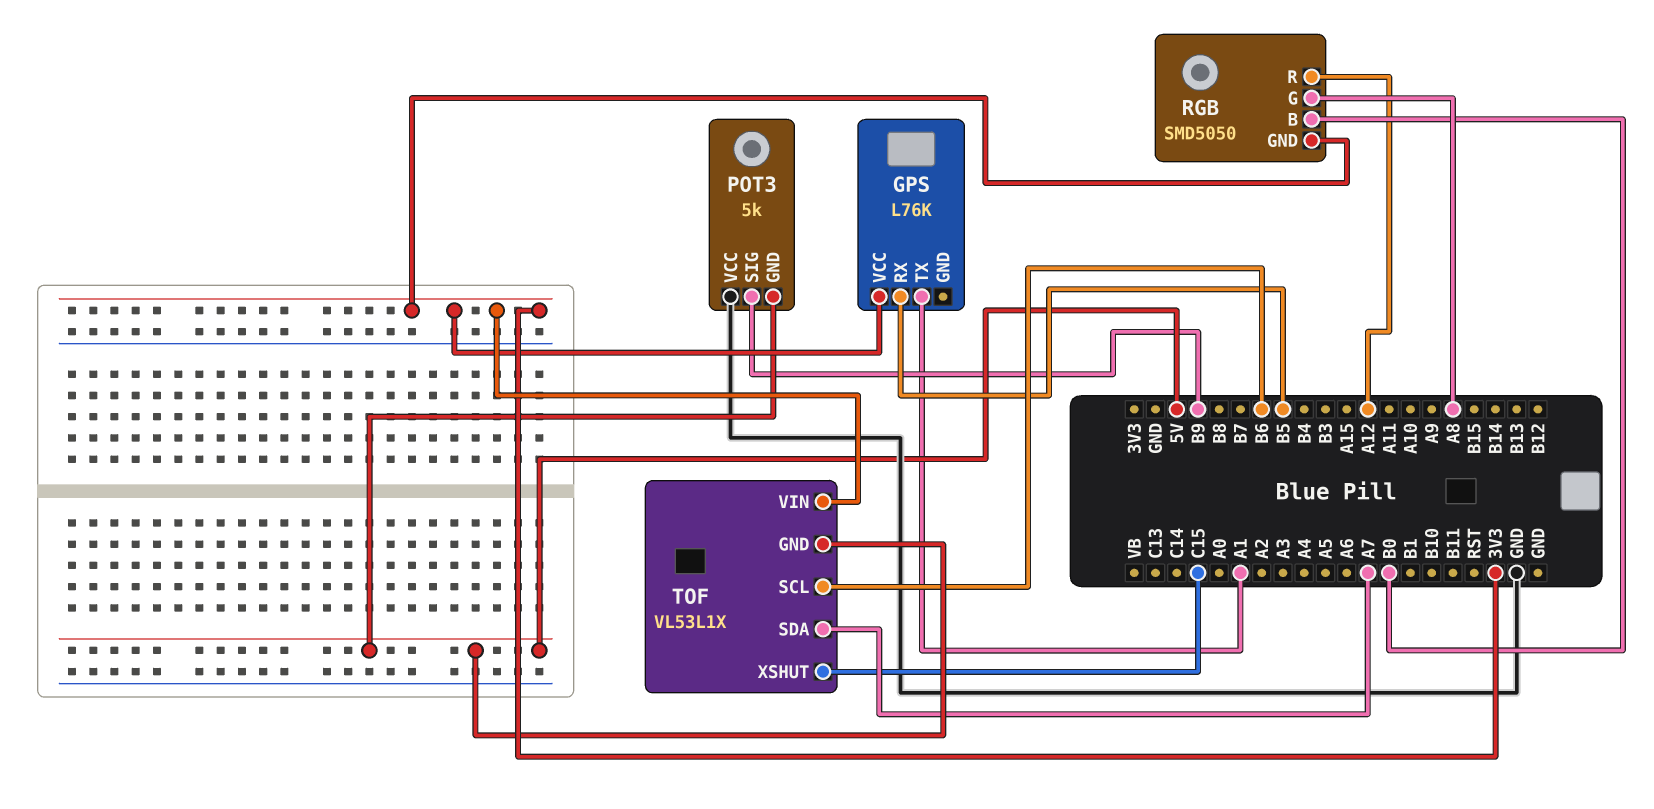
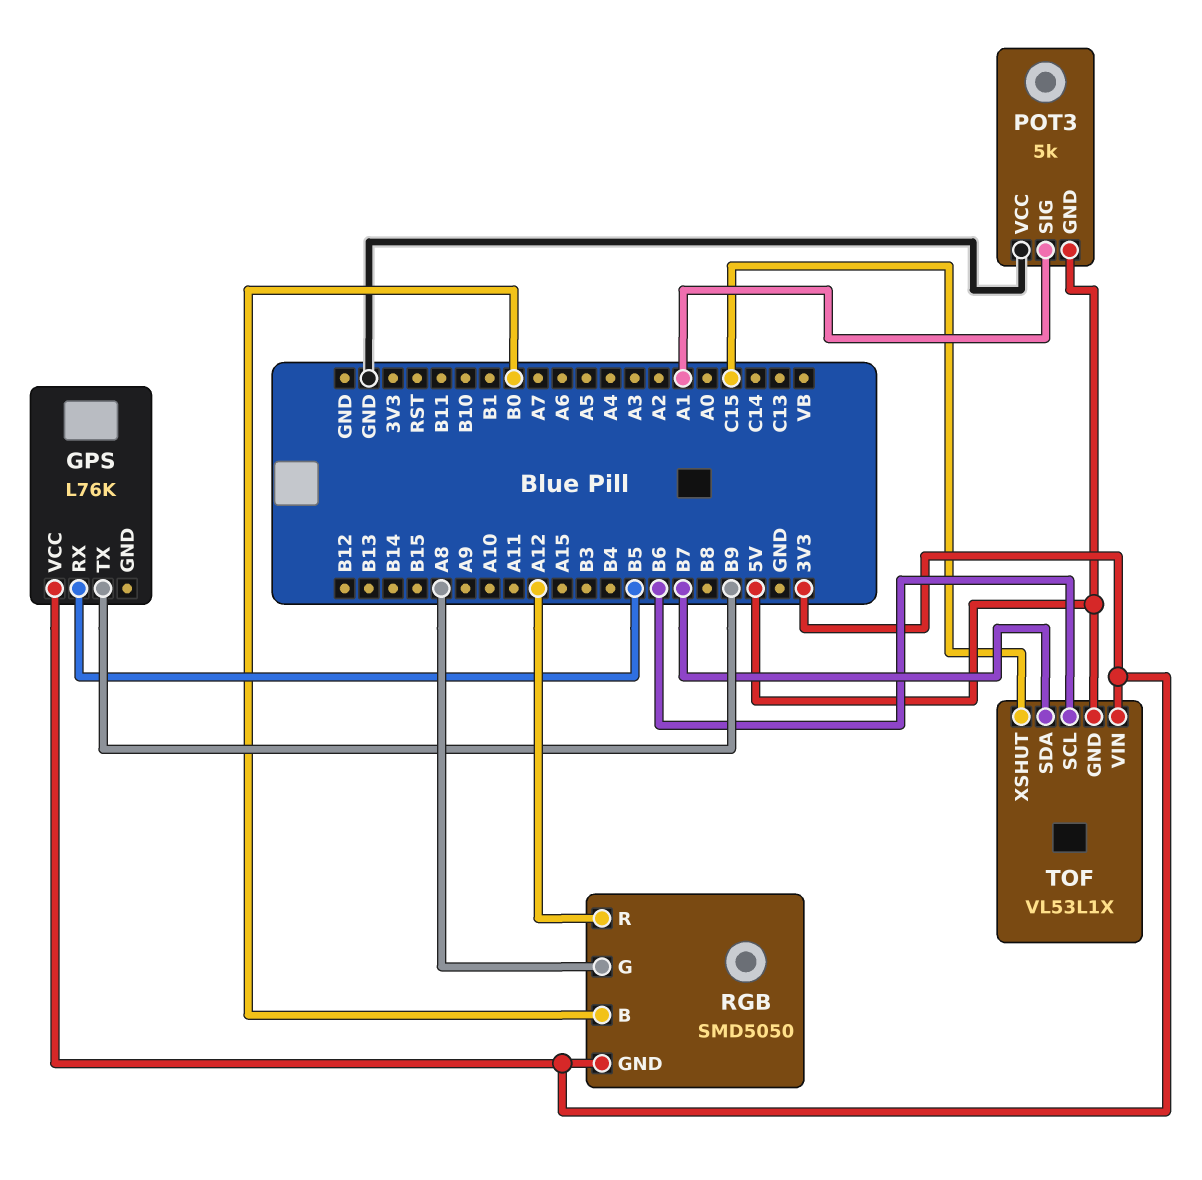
GPS pin TX: A1 -> B9
POT3 pin SIG: B9 -> A1
TOF pin SDA: A7 -> B7

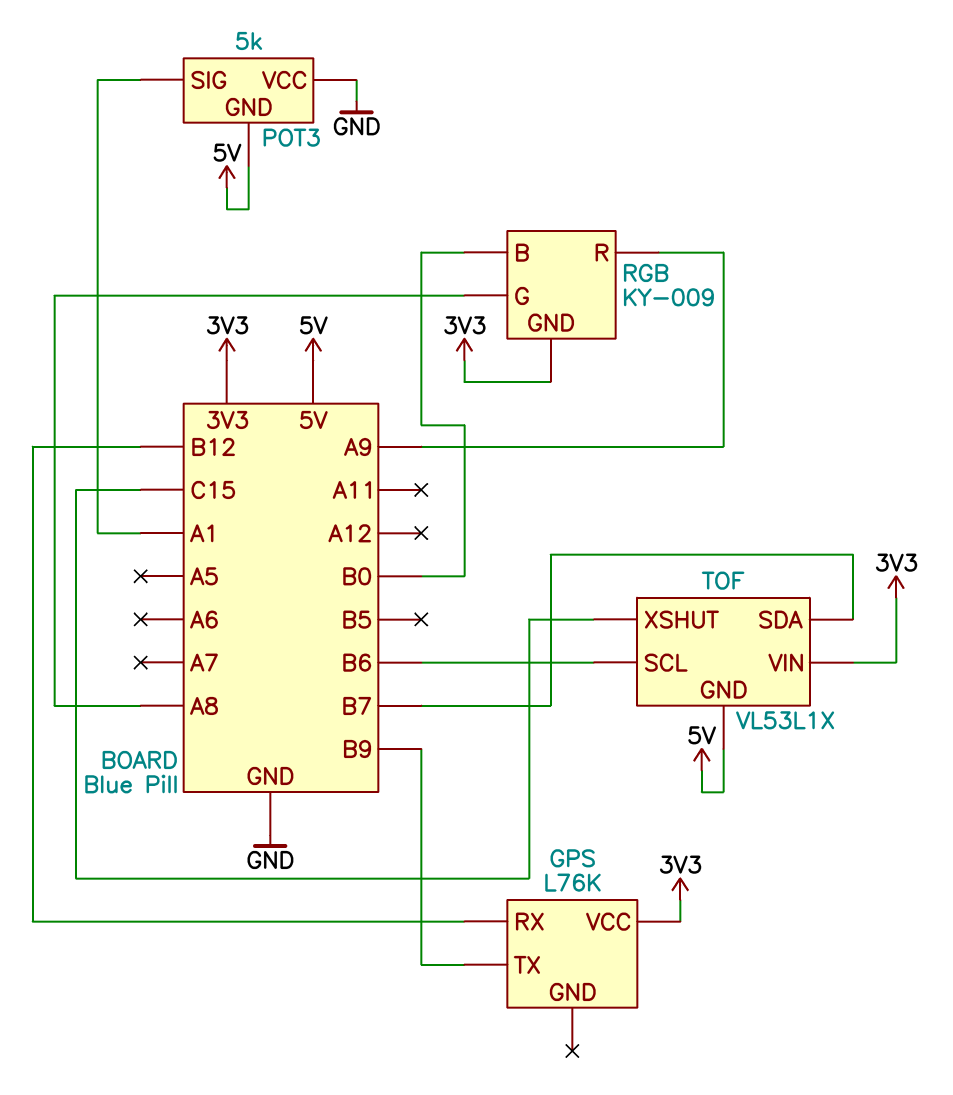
GPS pin RX: B5 -> B12
RGB: SMD5050 -> KY-009
RGB pin R: A12 -> A9

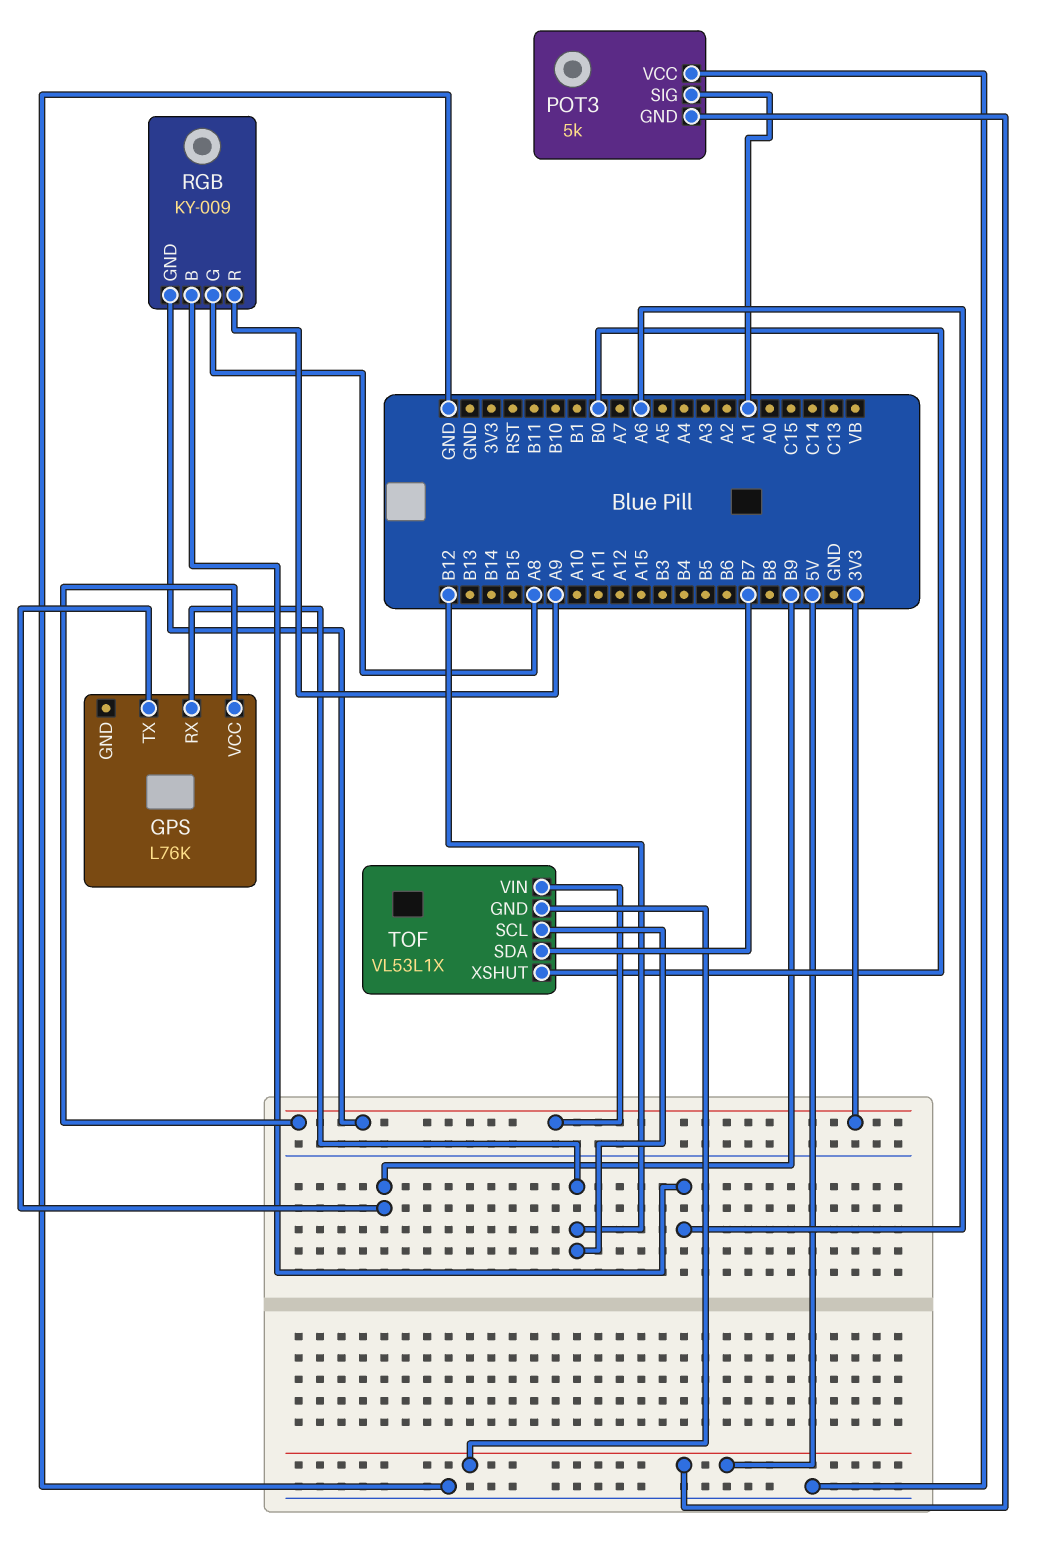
RGB pin B: B0 -> A6
TOF pin SCL: B6 -> B12
TOF pin XSHUT: C15 -> B0

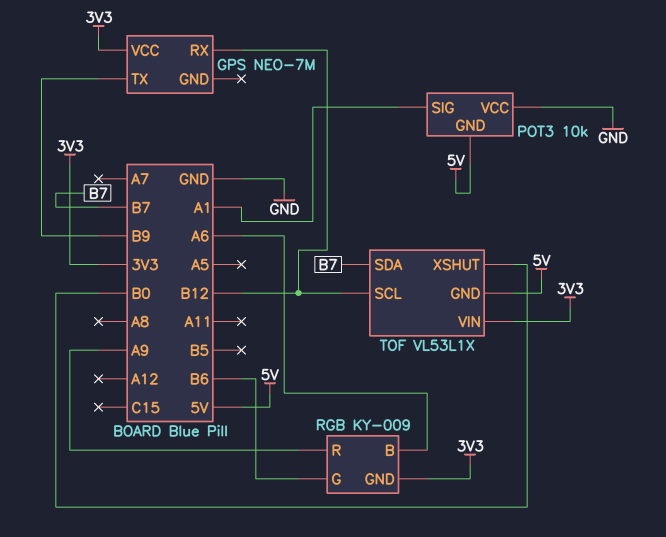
GPS: L76K -> NEO-7M
POT3: 5k -> 10k
RGB pin G: A8 -> B6

